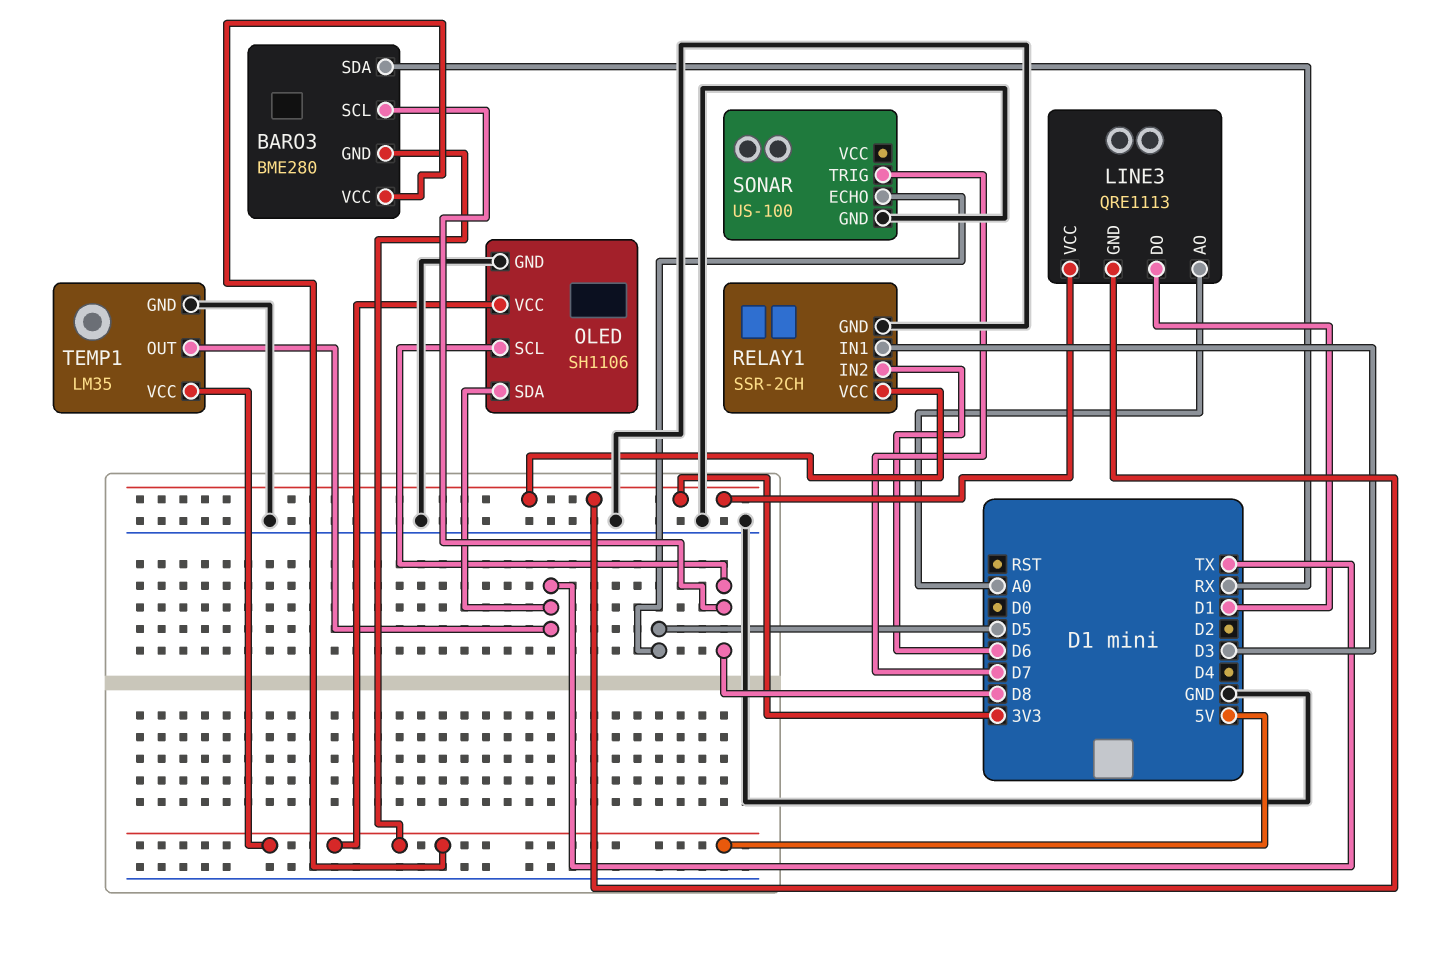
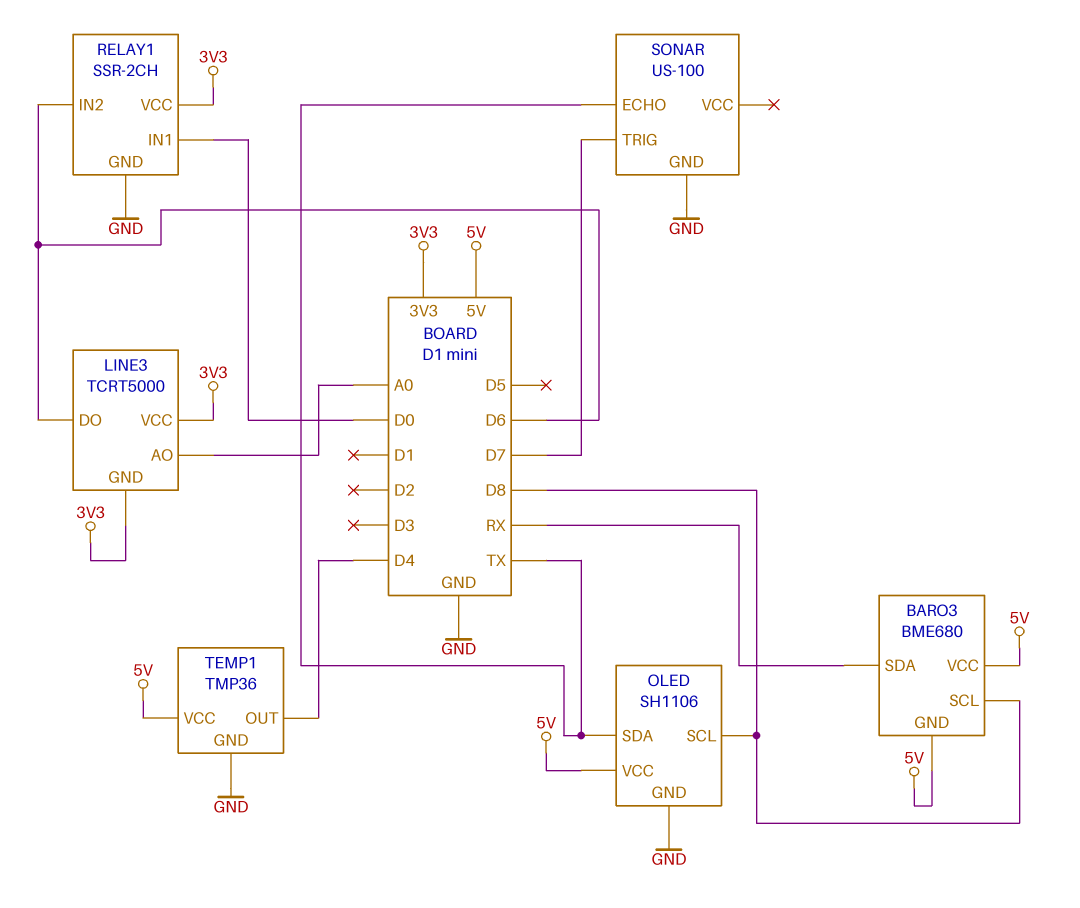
BARO3: BME280 -> BME680
LINE3: QRE1113 -> TCRT5000
LINE3 pin DO: D1 -> D6
RELAY1 pin IN1: D3 -> D0
SONAR pin ECHO: D5 -> TX
TEMP1: LM35 -> TMP36
TEMP1 pin OUT: TX -> D4

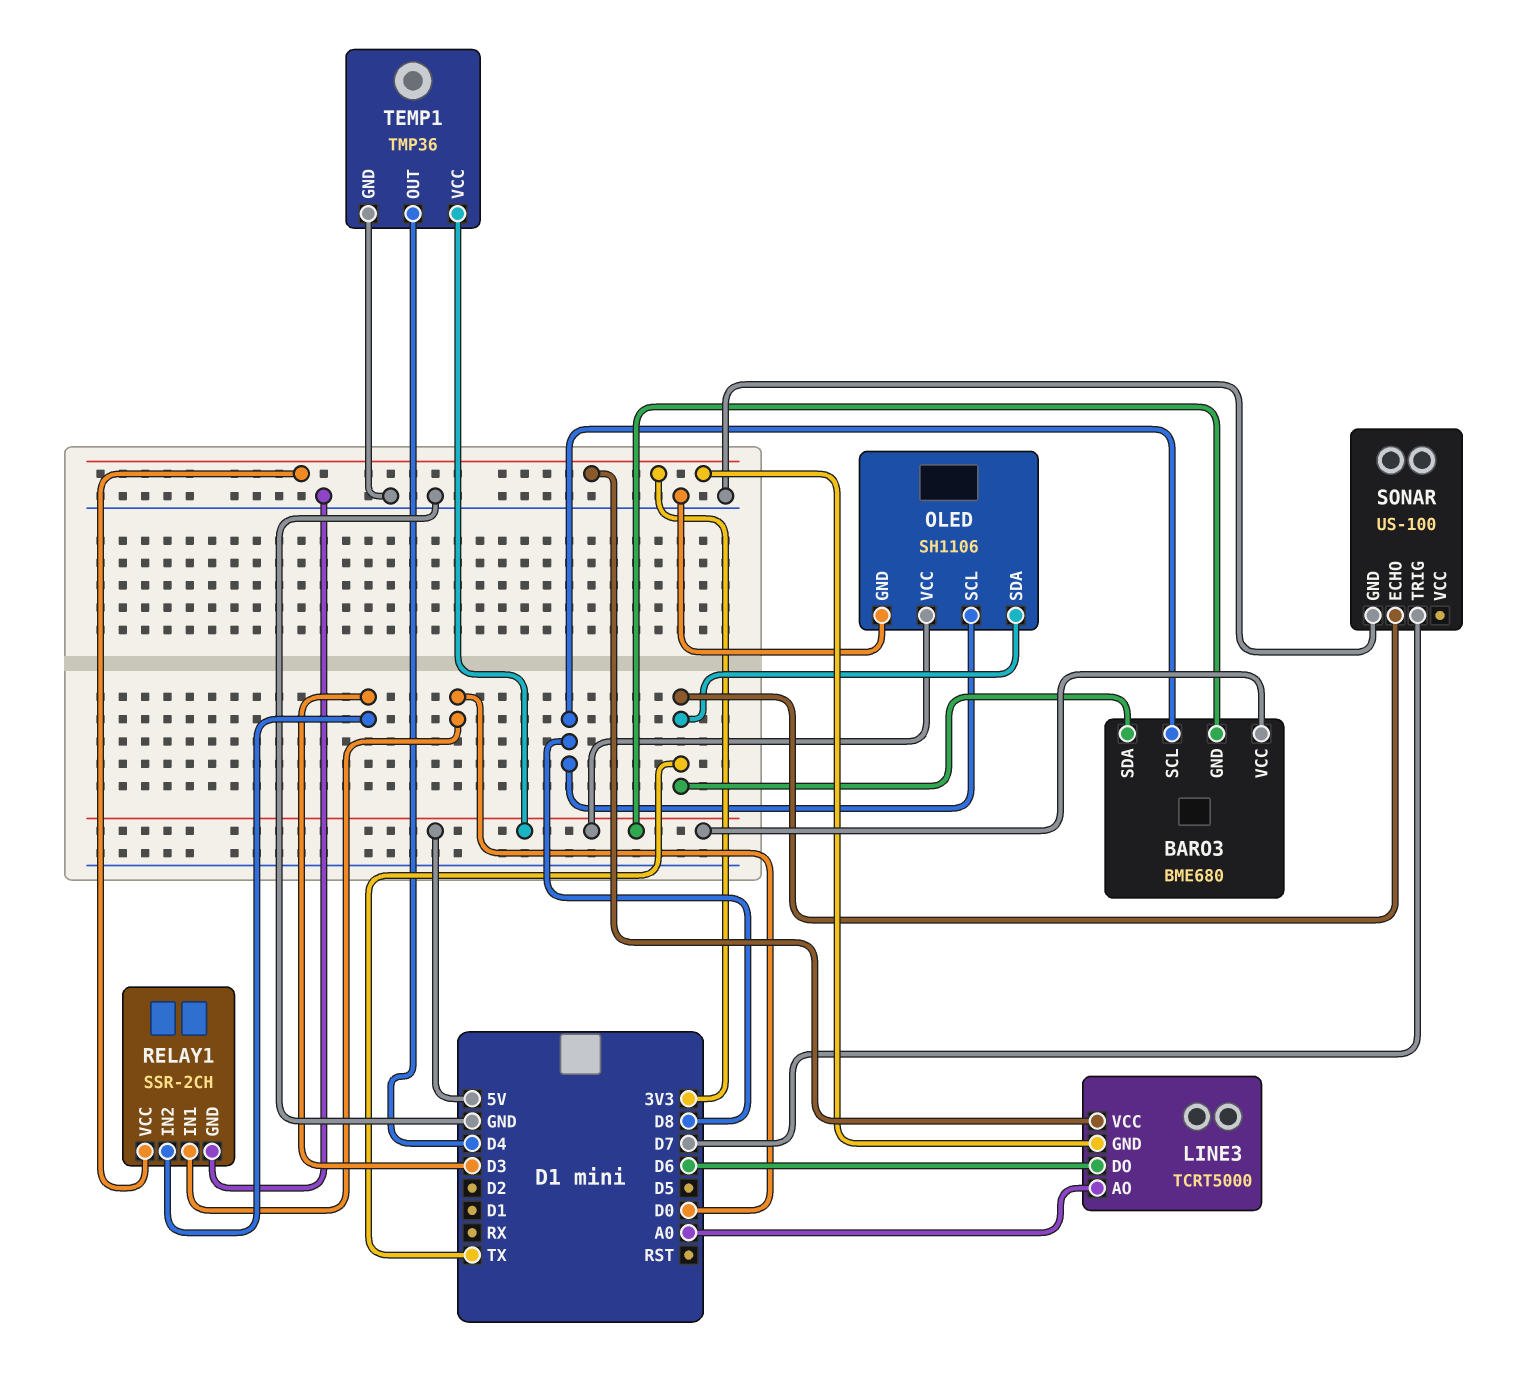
BARO3 pin SDA: RX -> TX
RELAY1 pin IN2: D6 -> D3

